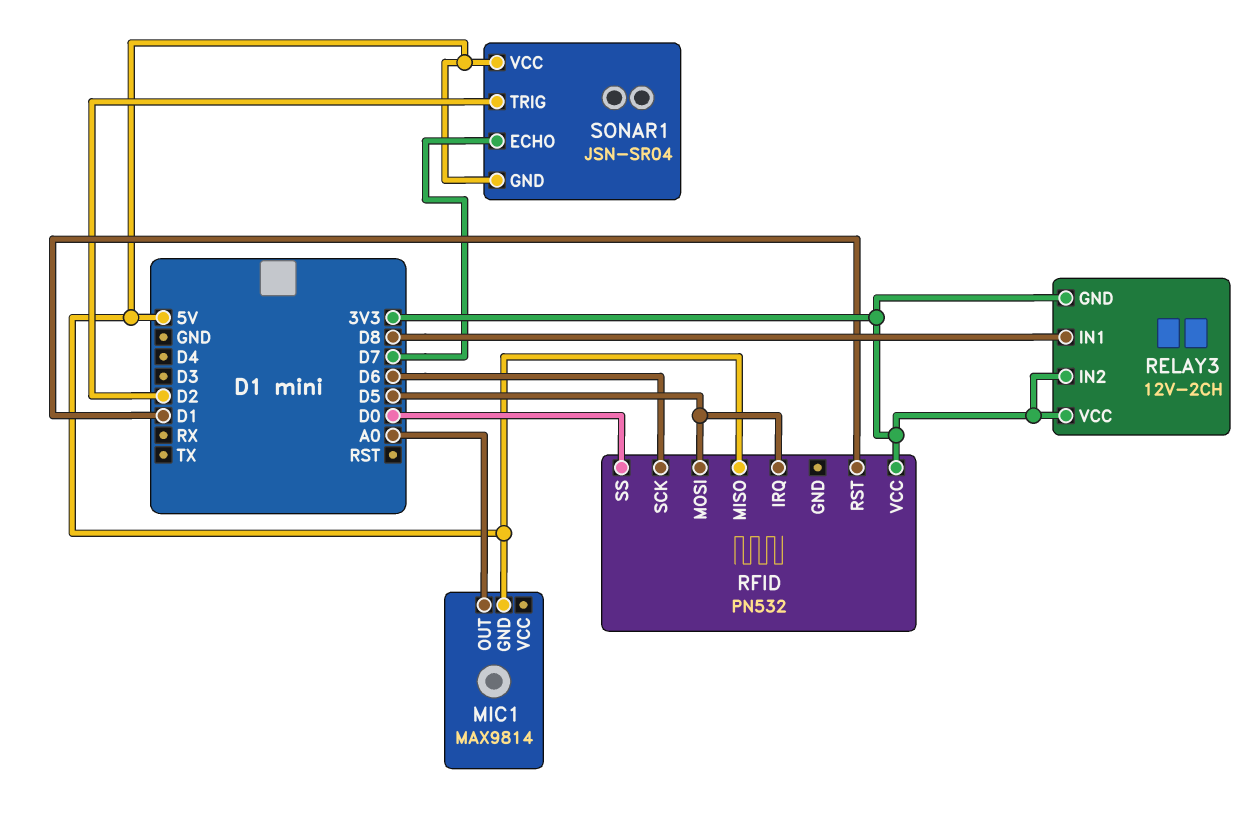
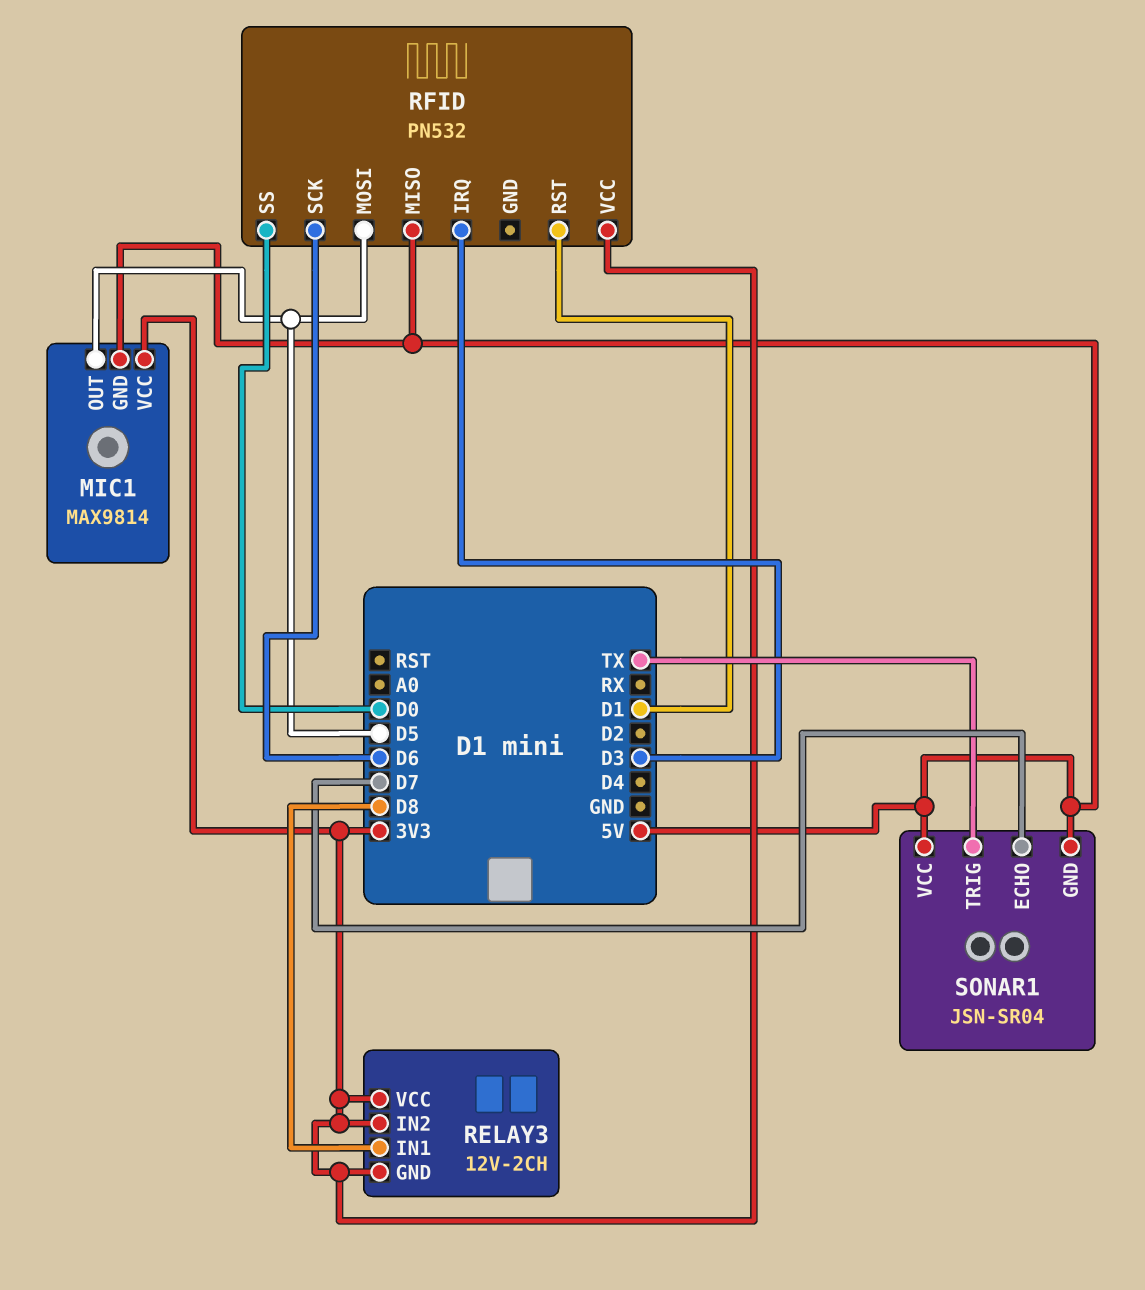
MIC1 pin OUT: A0 -> D5
MIC1 pin VCC: none -> 3V3
RFID pin IRQ: D5 -> D3
SONAR1 pin TRIG: D2 -> TX

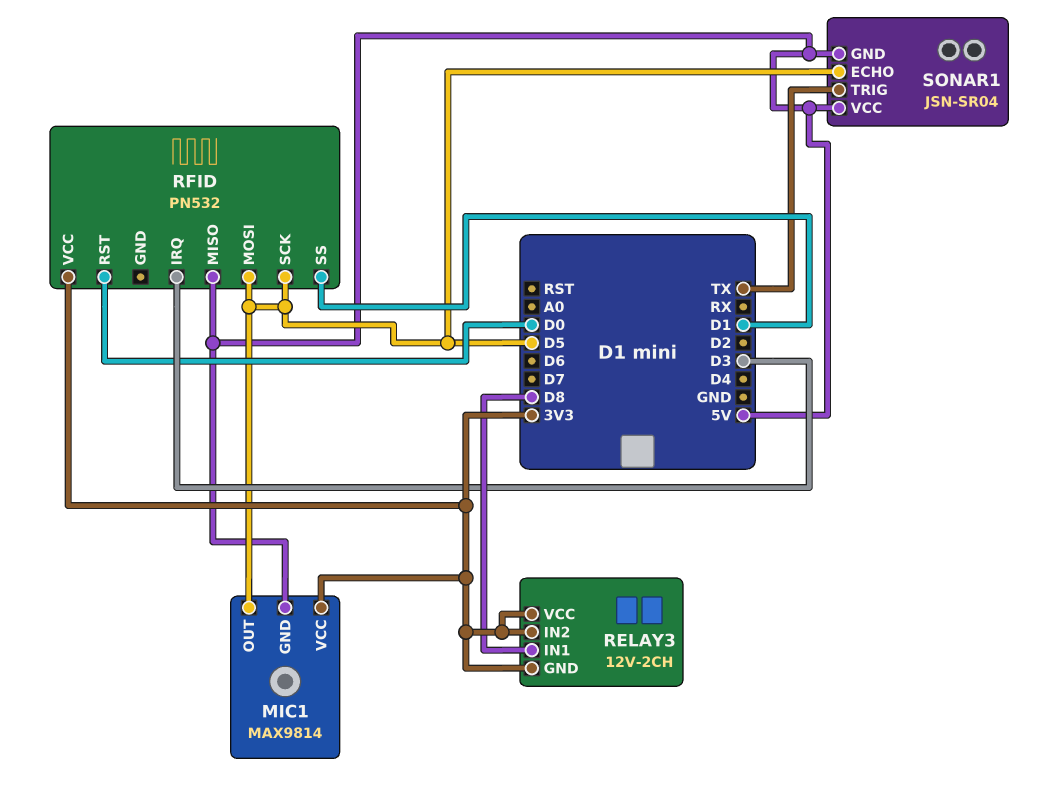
RFID pin RST: D1 -> D0
RFID pin SCK: D6 -> D5
RFID pin SS: D0 -> D1
SONAR1 pin ECHO: D7 -> D5

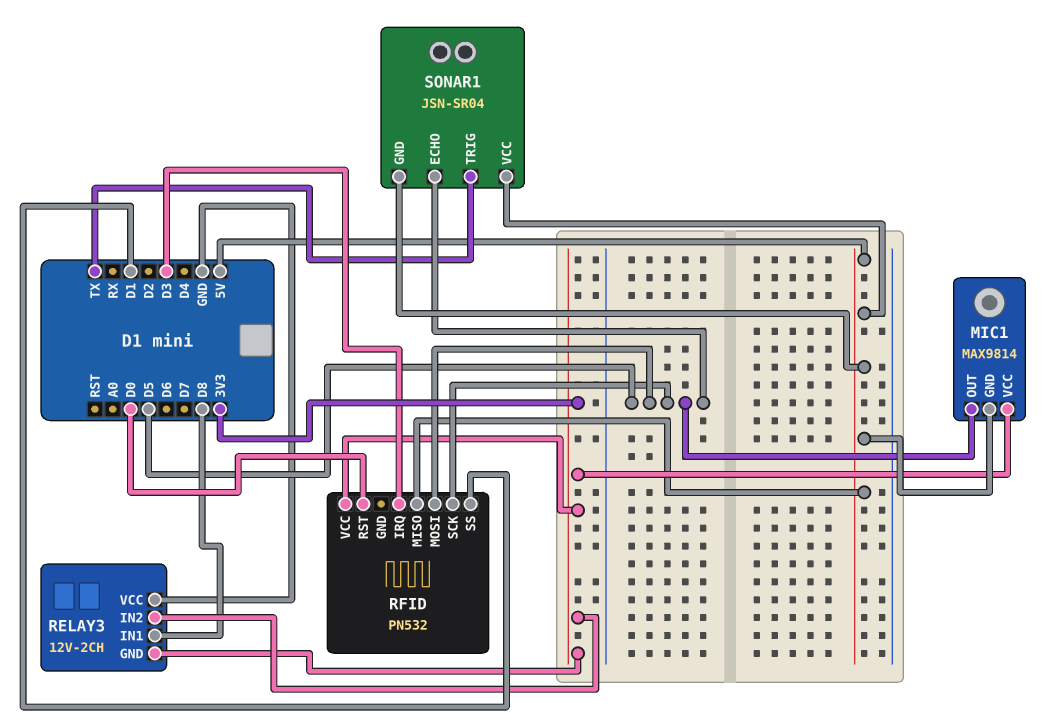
RELAY3 pin VCC: 3V3 -> GND

